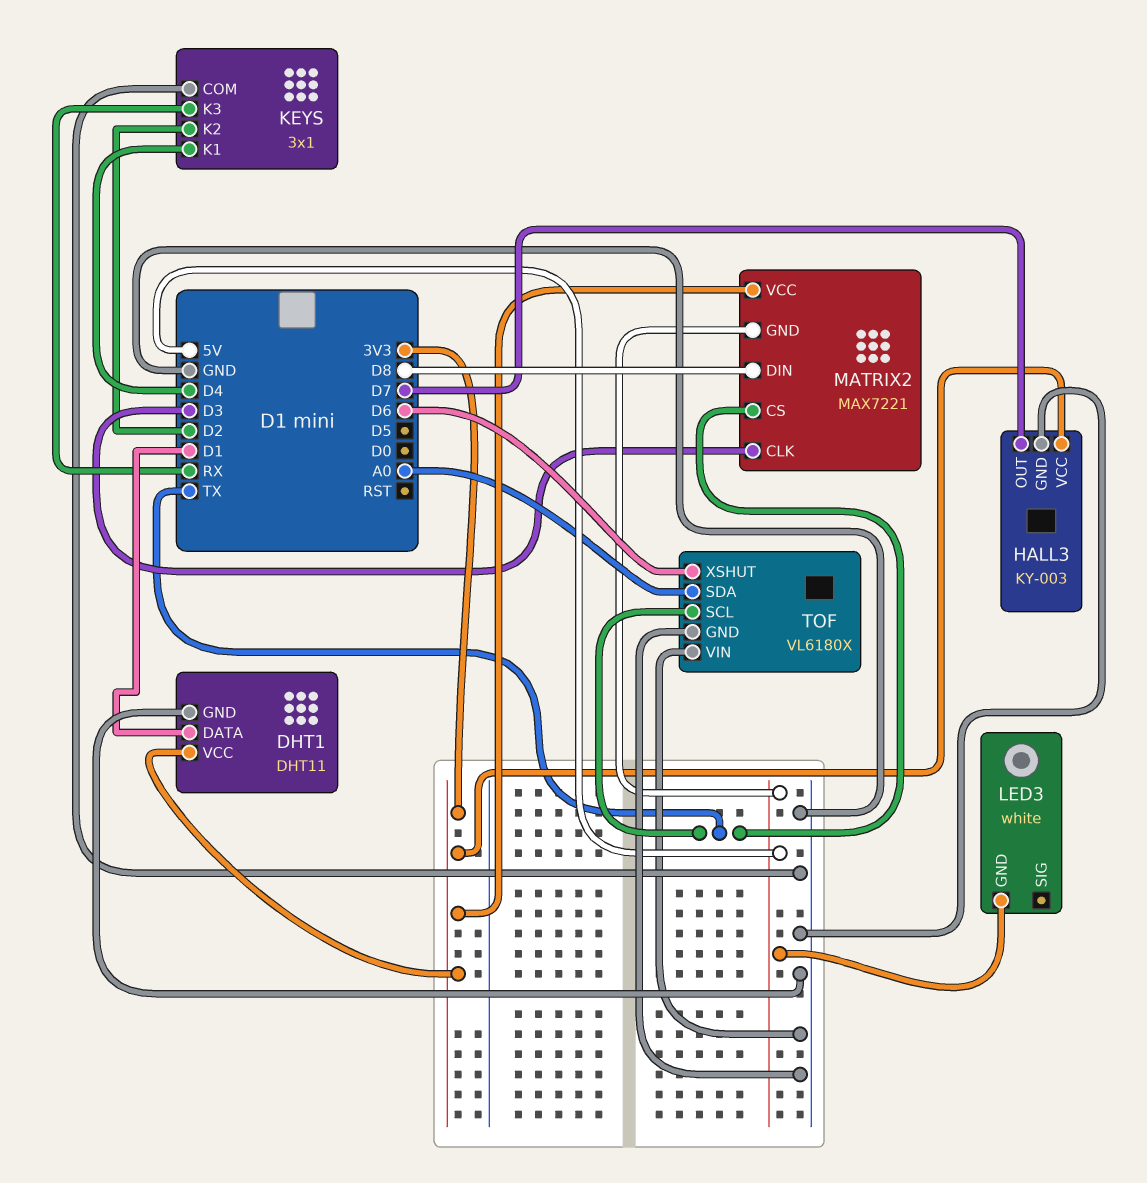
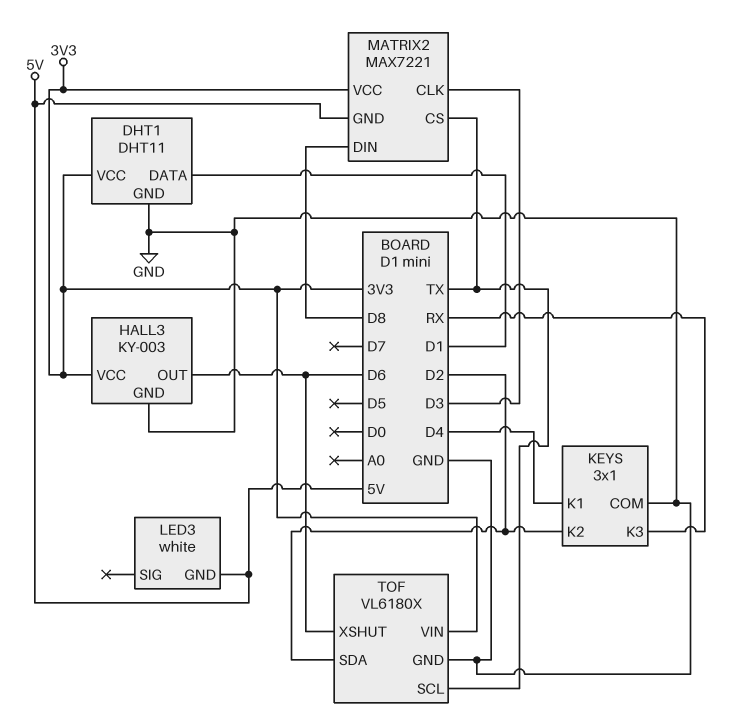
HALL3 pin OUT: D7 -> D6
TOF pin SDA: A0 -> D2
TOF pin VIN: GND -> 3V3

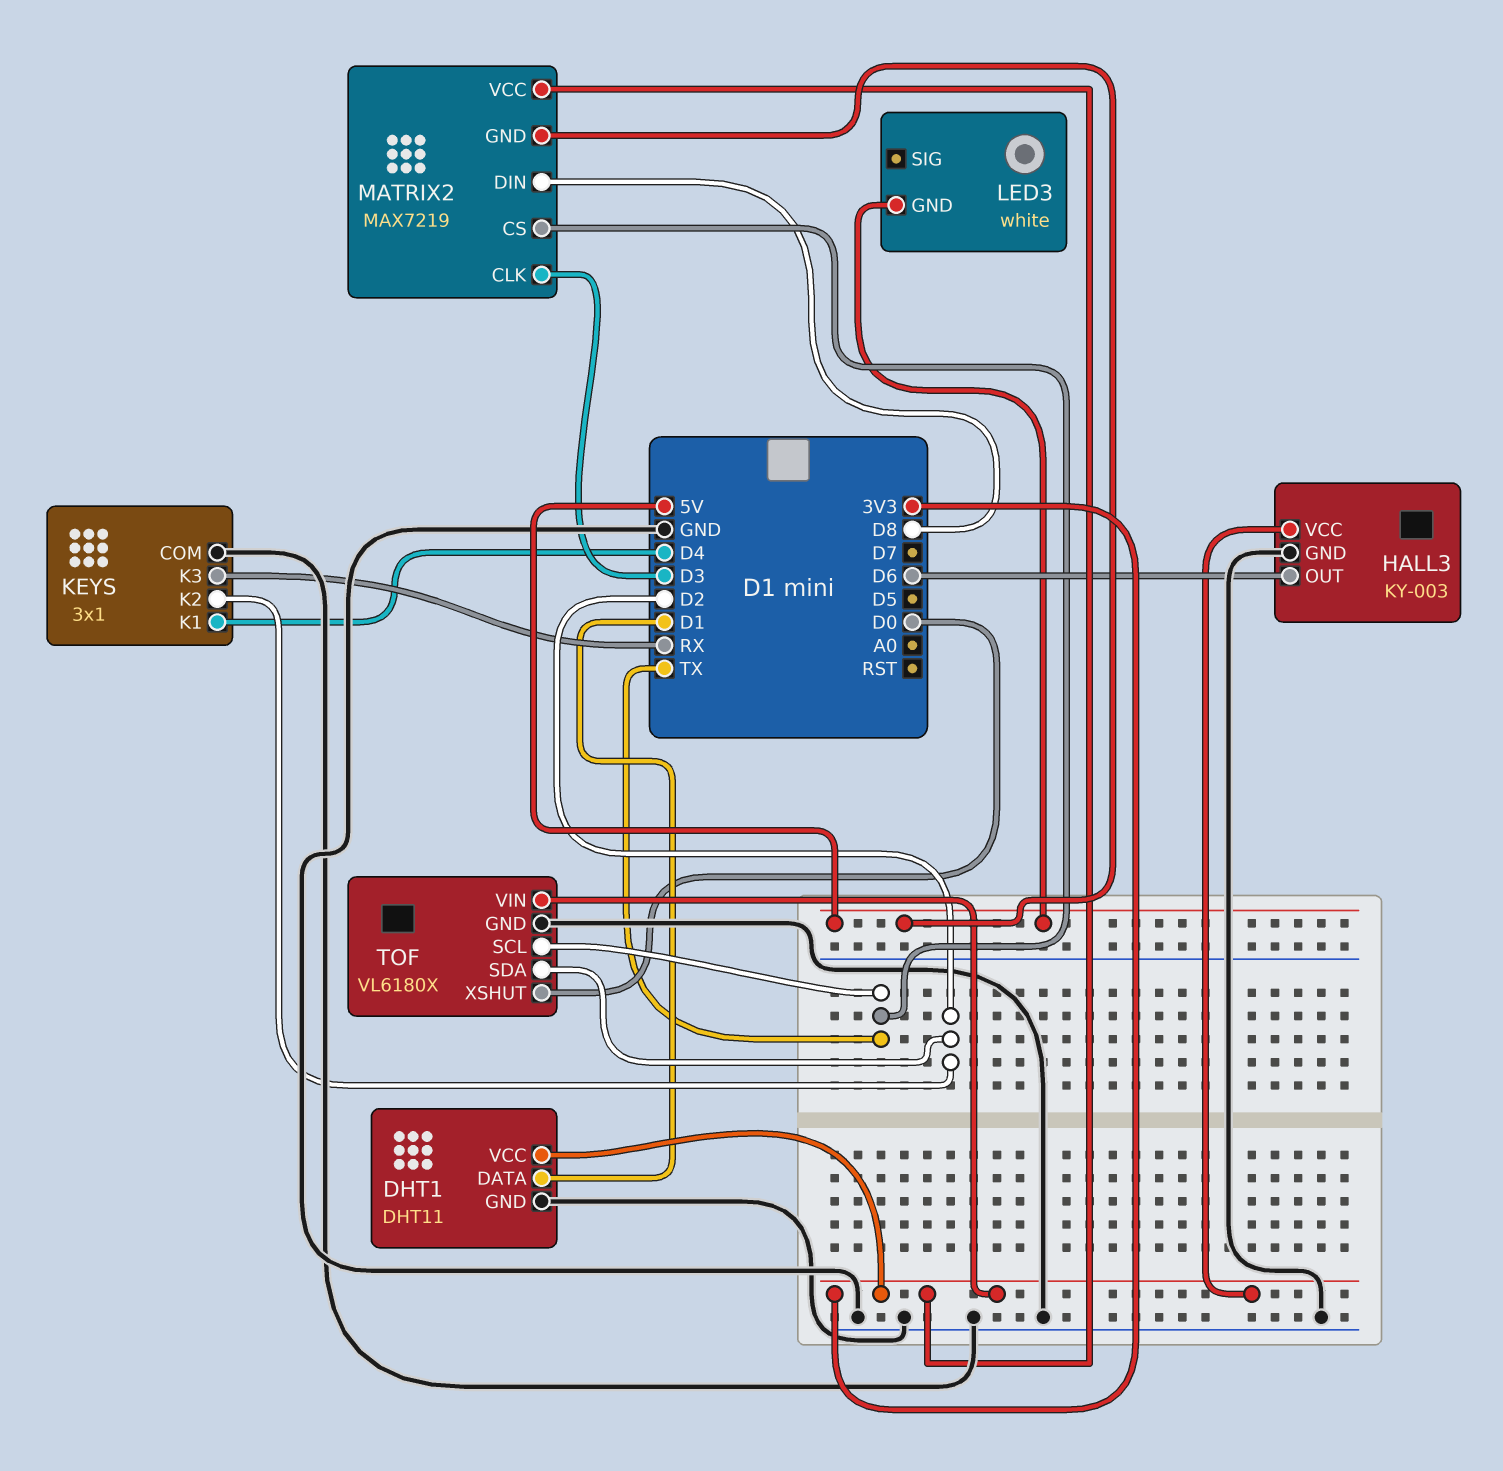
MATRIX2: MAX7221 -> MAX7219
TOF pin XSHUT: D6 -> D0

